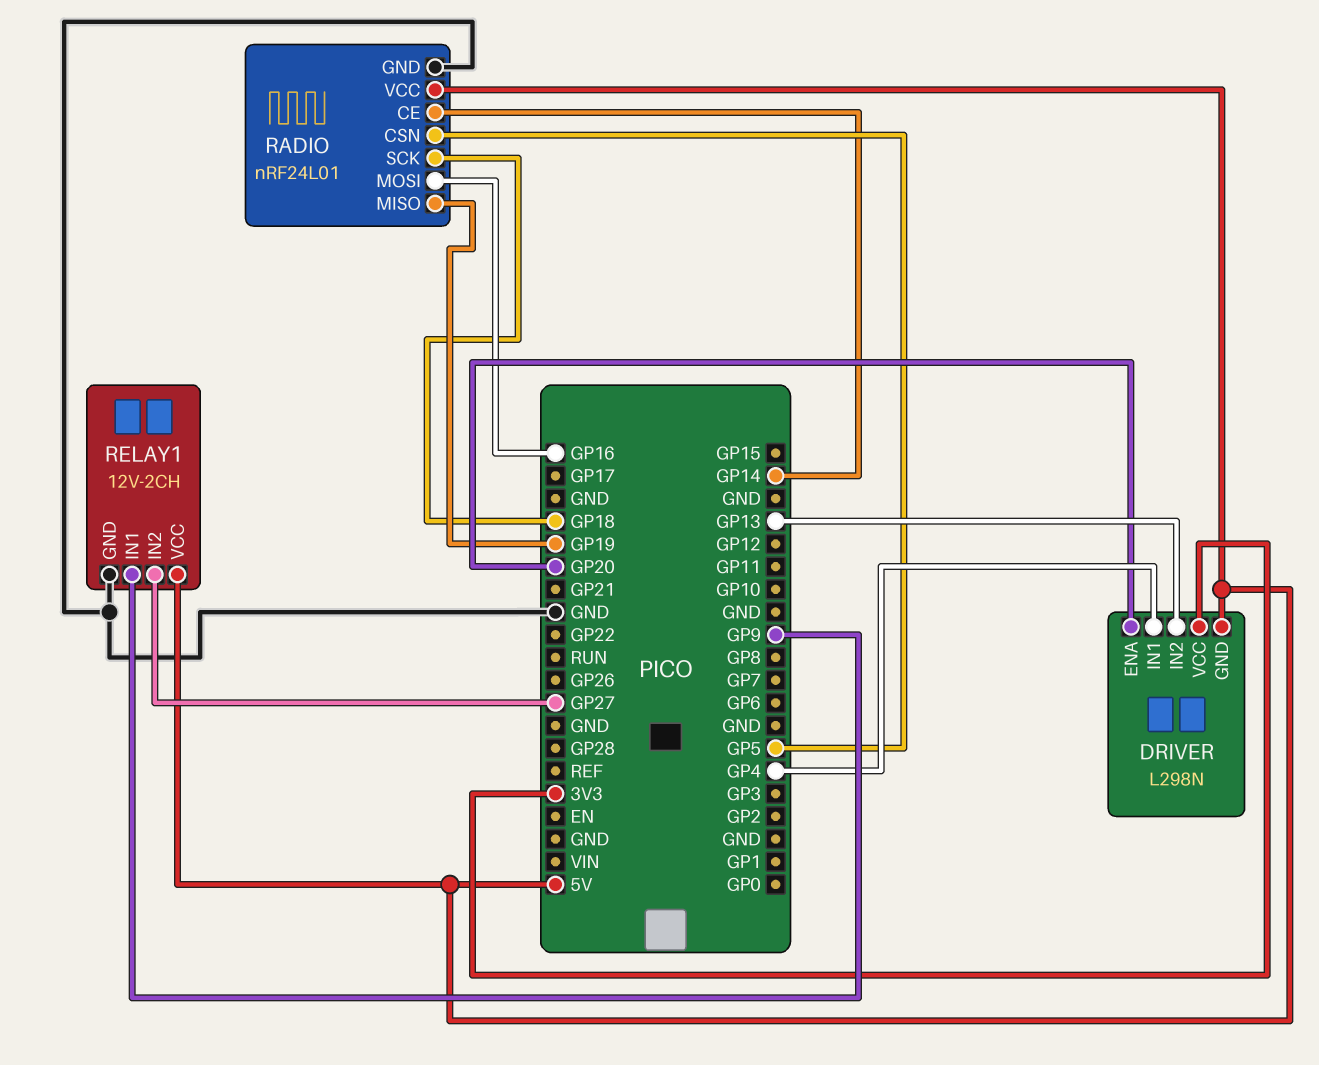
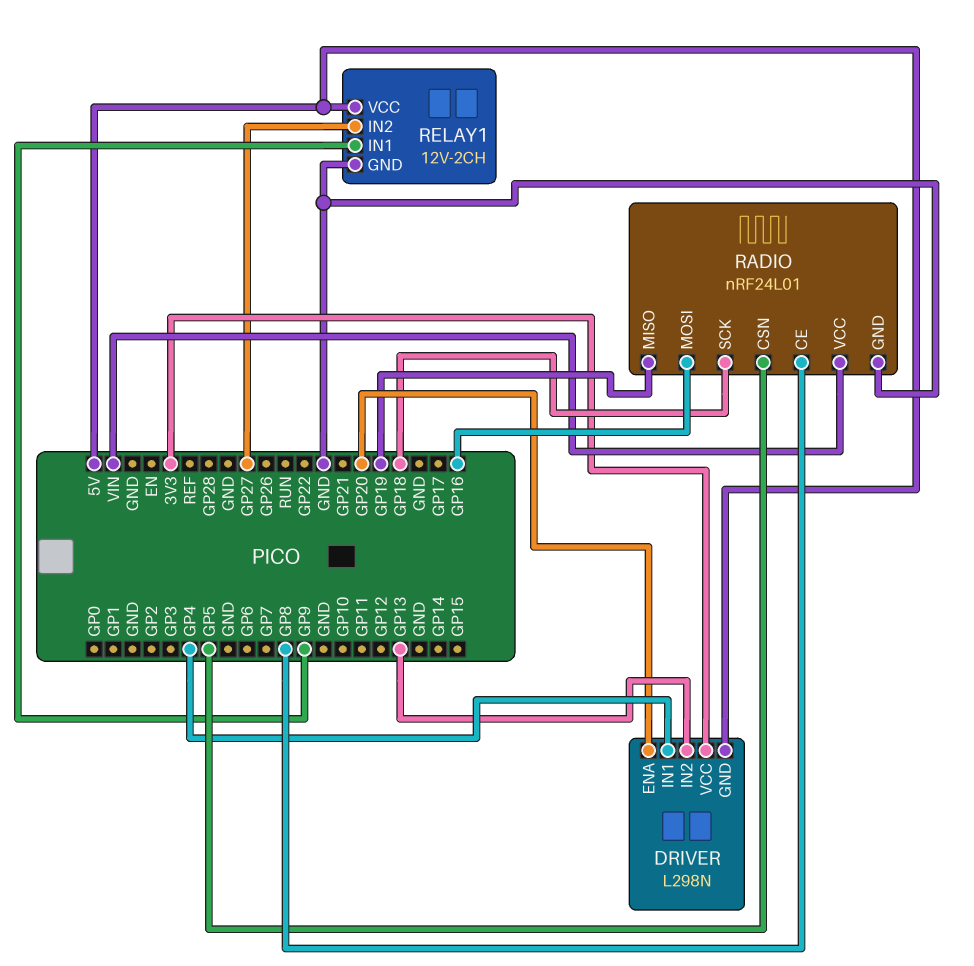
RADIO pin CE: GP14 -> GP8
RADIO pin VCC: 5V -> VIN

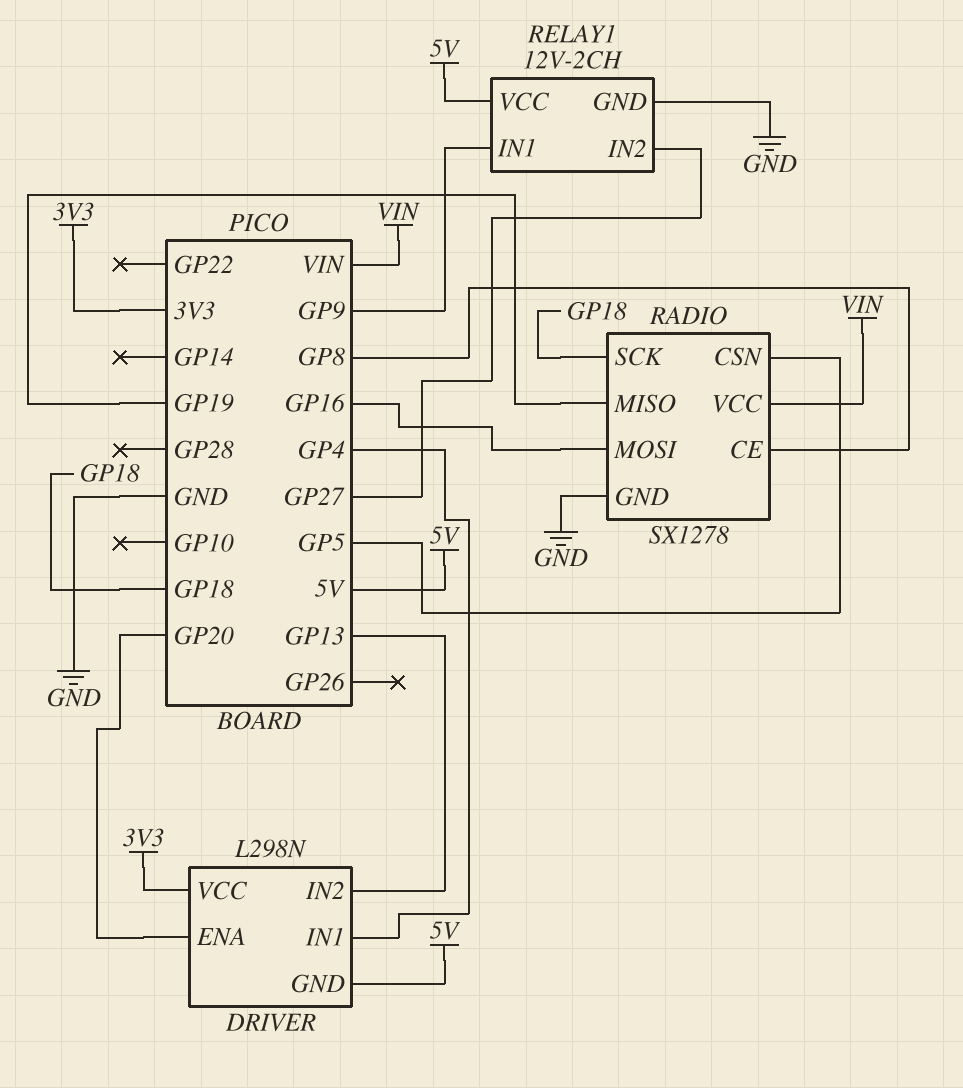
RADIO: nRF24L01 -> SX1278

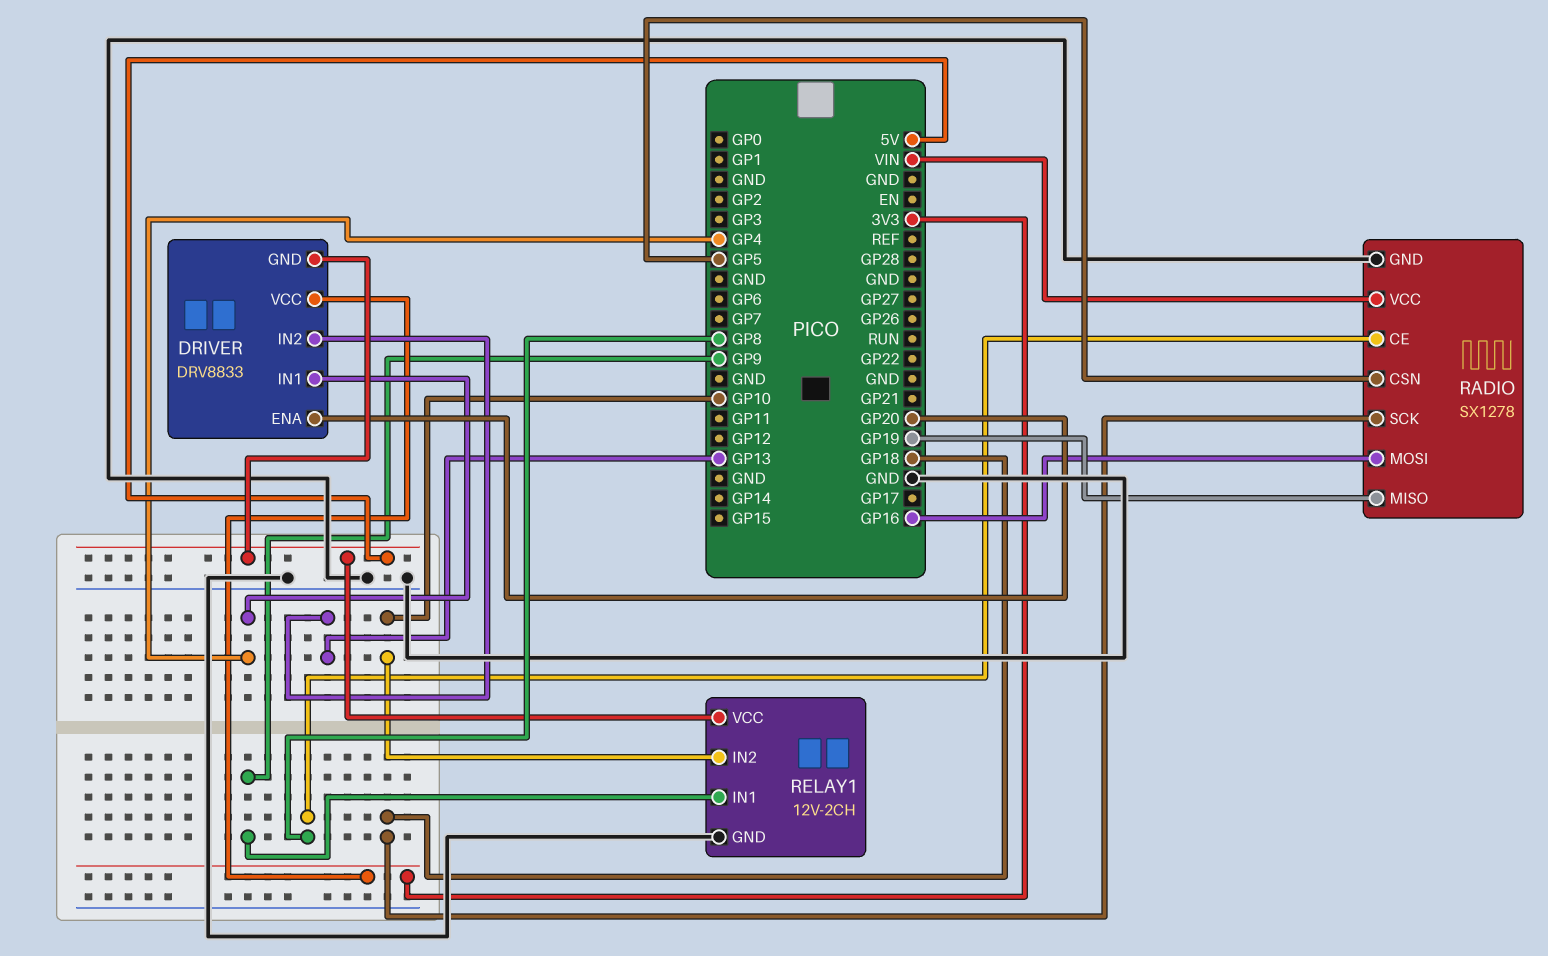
DRIVER: L298N -> DRV8833
RELAY1 pin IN2: GP27 -> GP10

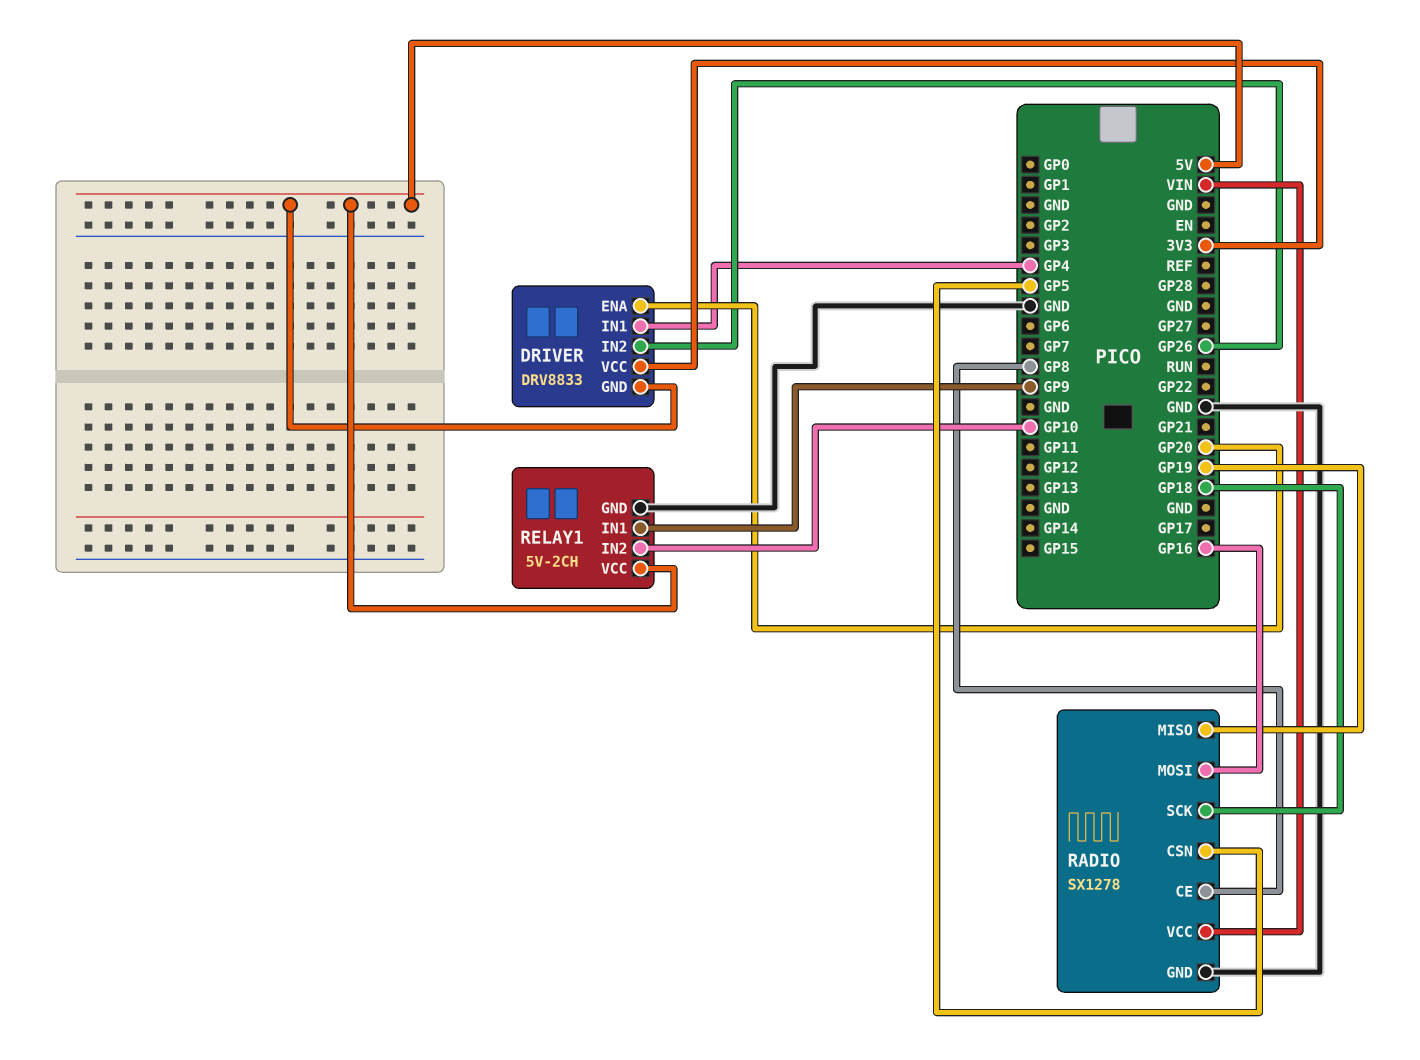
DRIVER pin IN2: GP13 -> GP26
RELAY1: 12V-2CH -> 5V-2CH

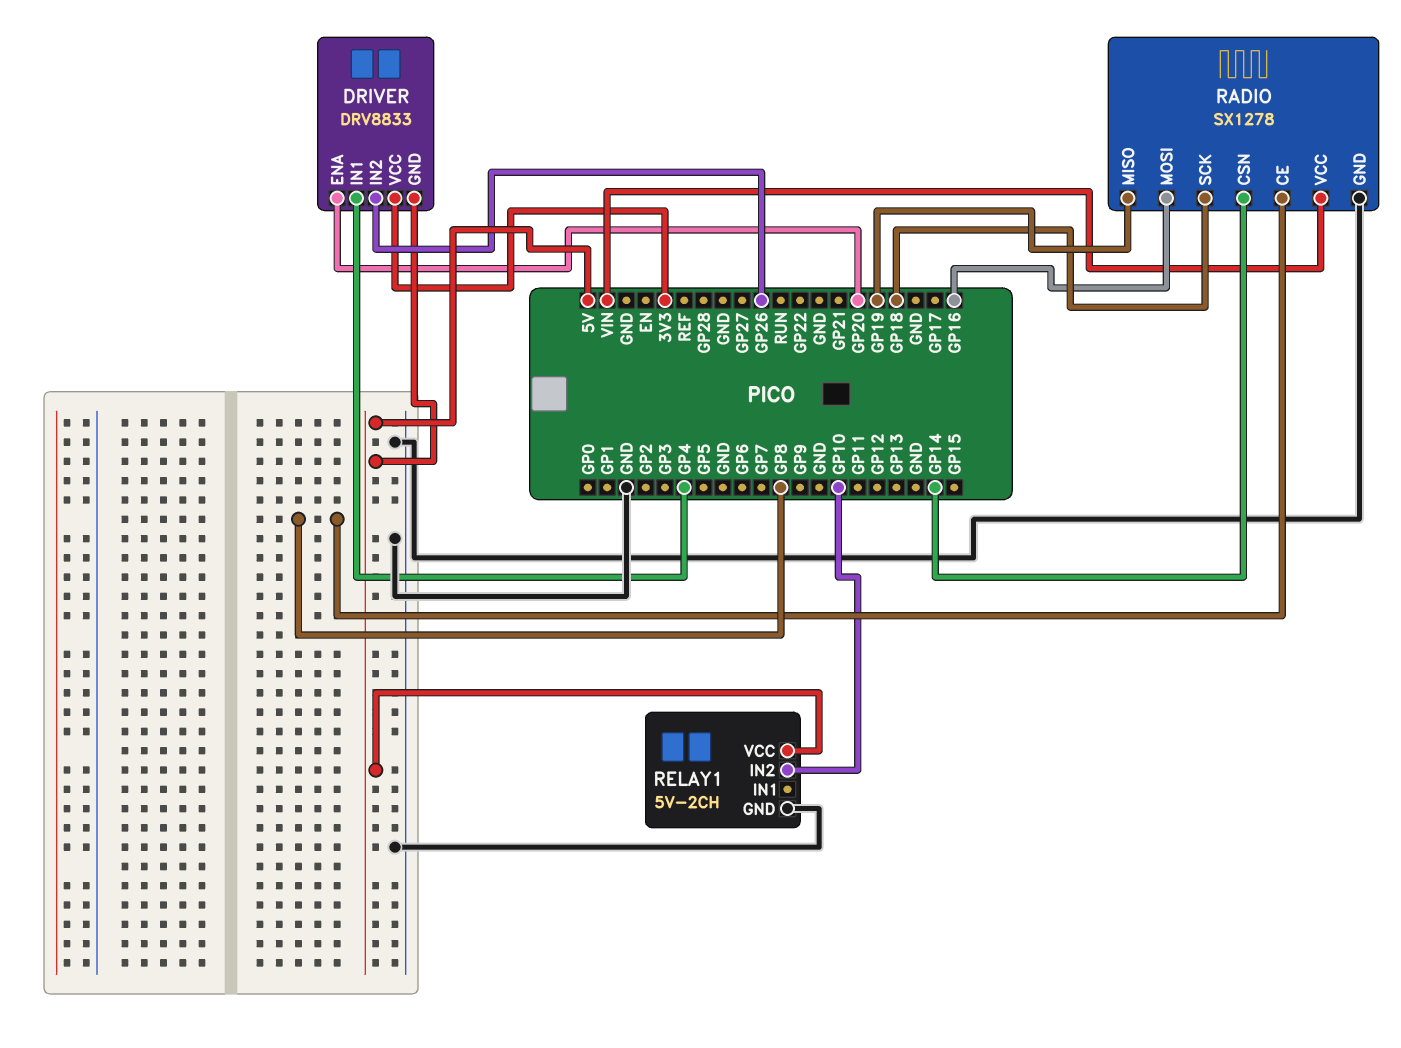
RADIO pin CSN: GP5 -> GP14
RELAY1 pin IN1: GP9 -> none

